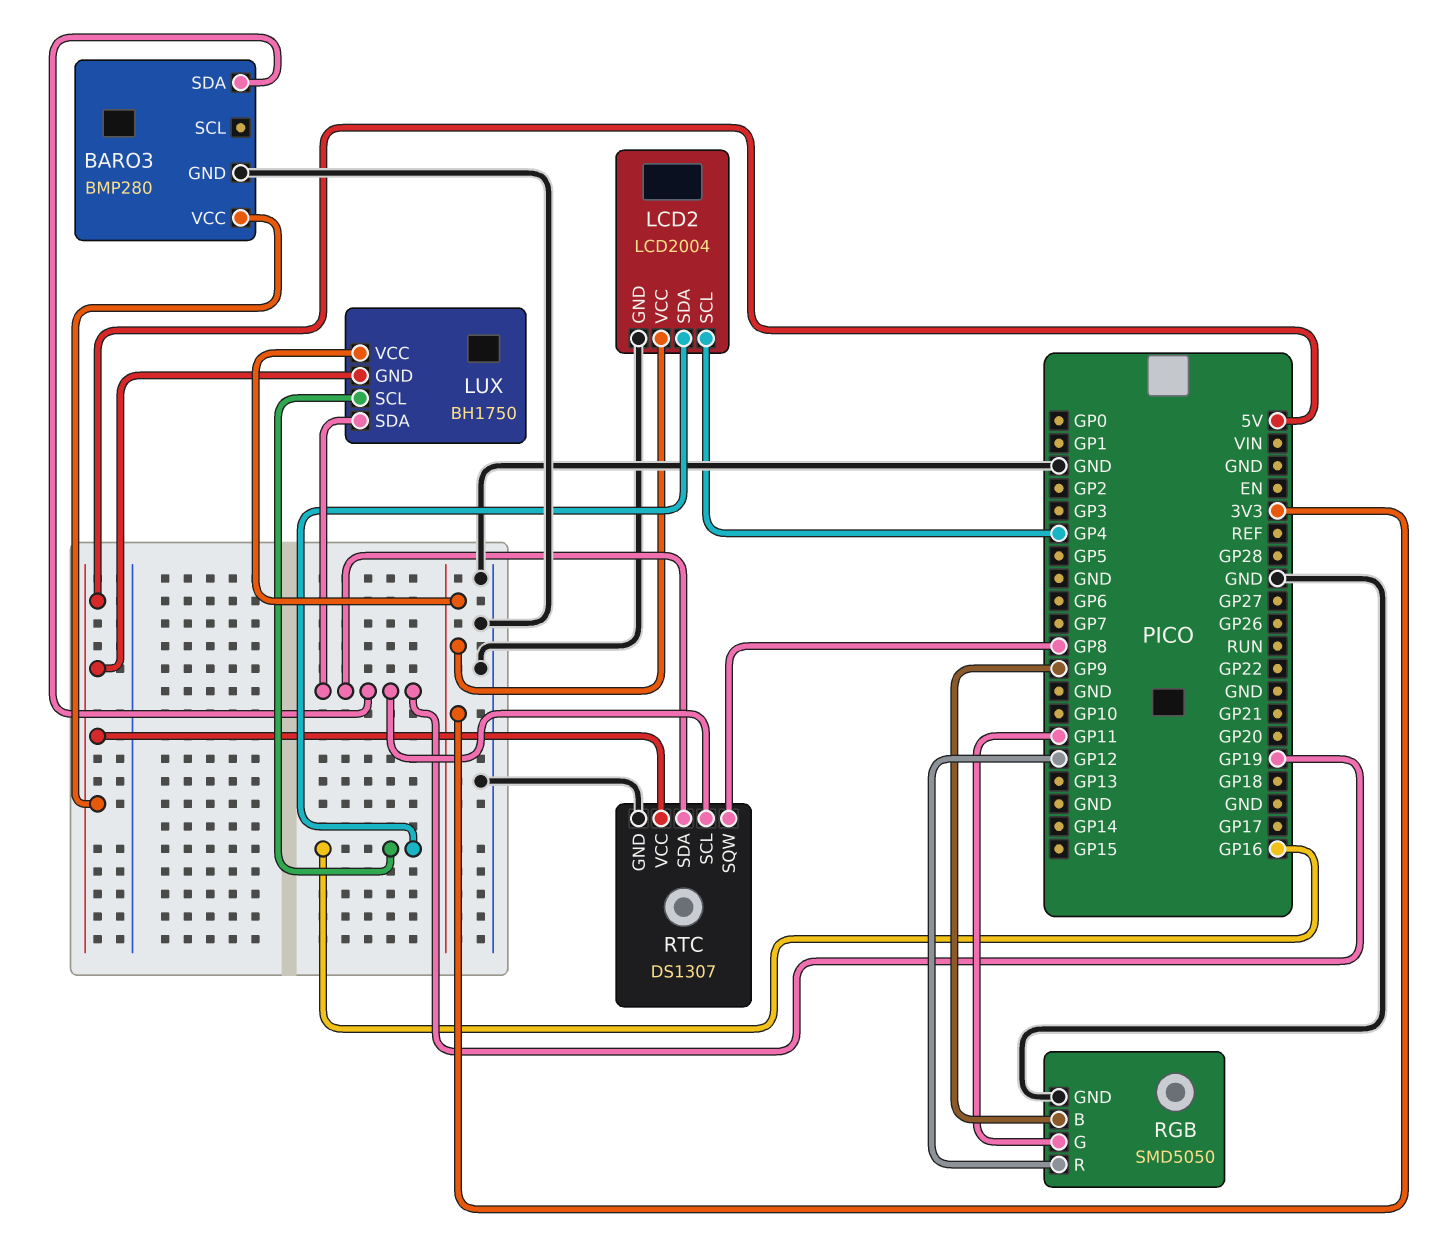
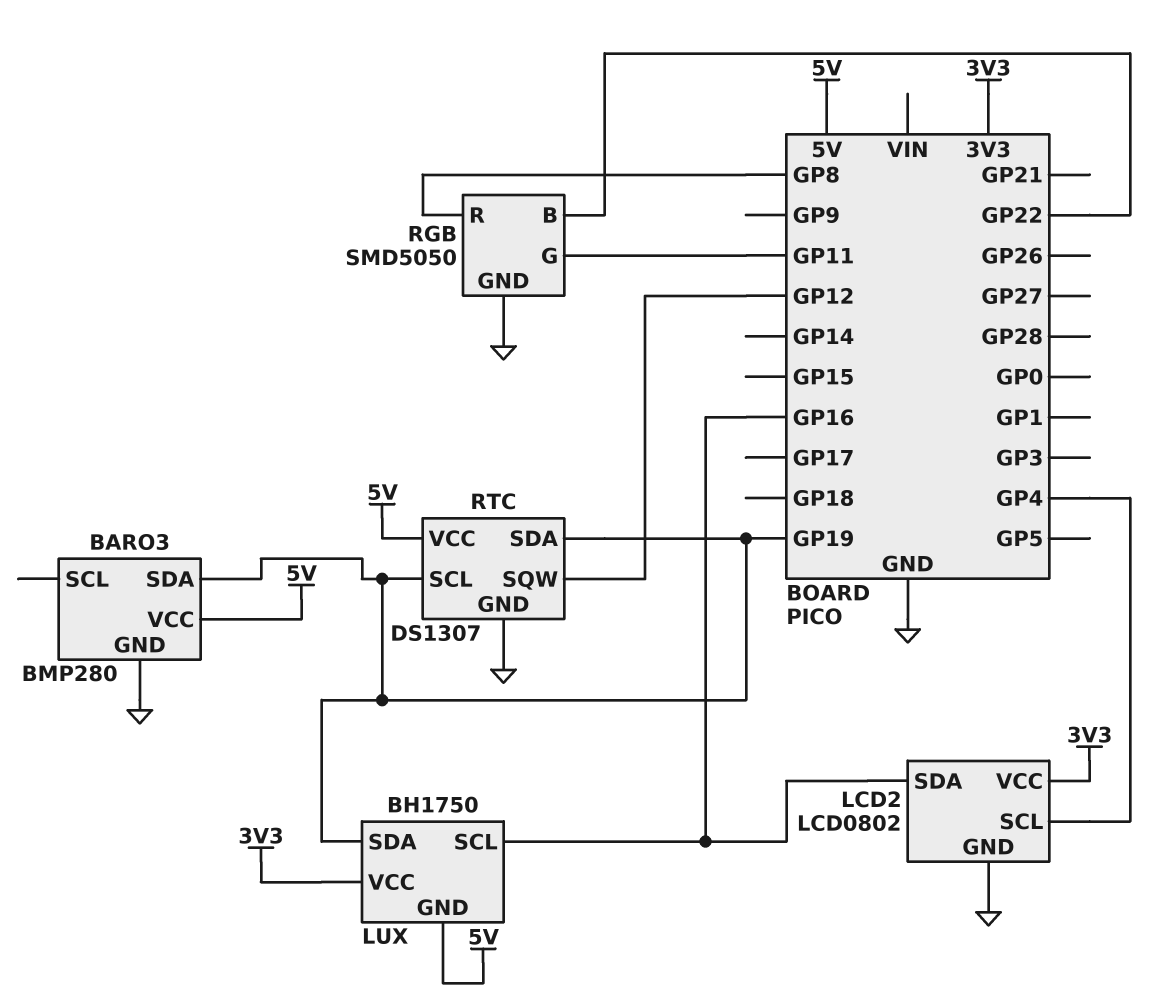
LCD2: LCD2004 -> LCD0802
RGB pin B: GP9 -> GP22
RGB pin R: GP12 -> GP8
RTC pin SQW: GP8 -> GP12

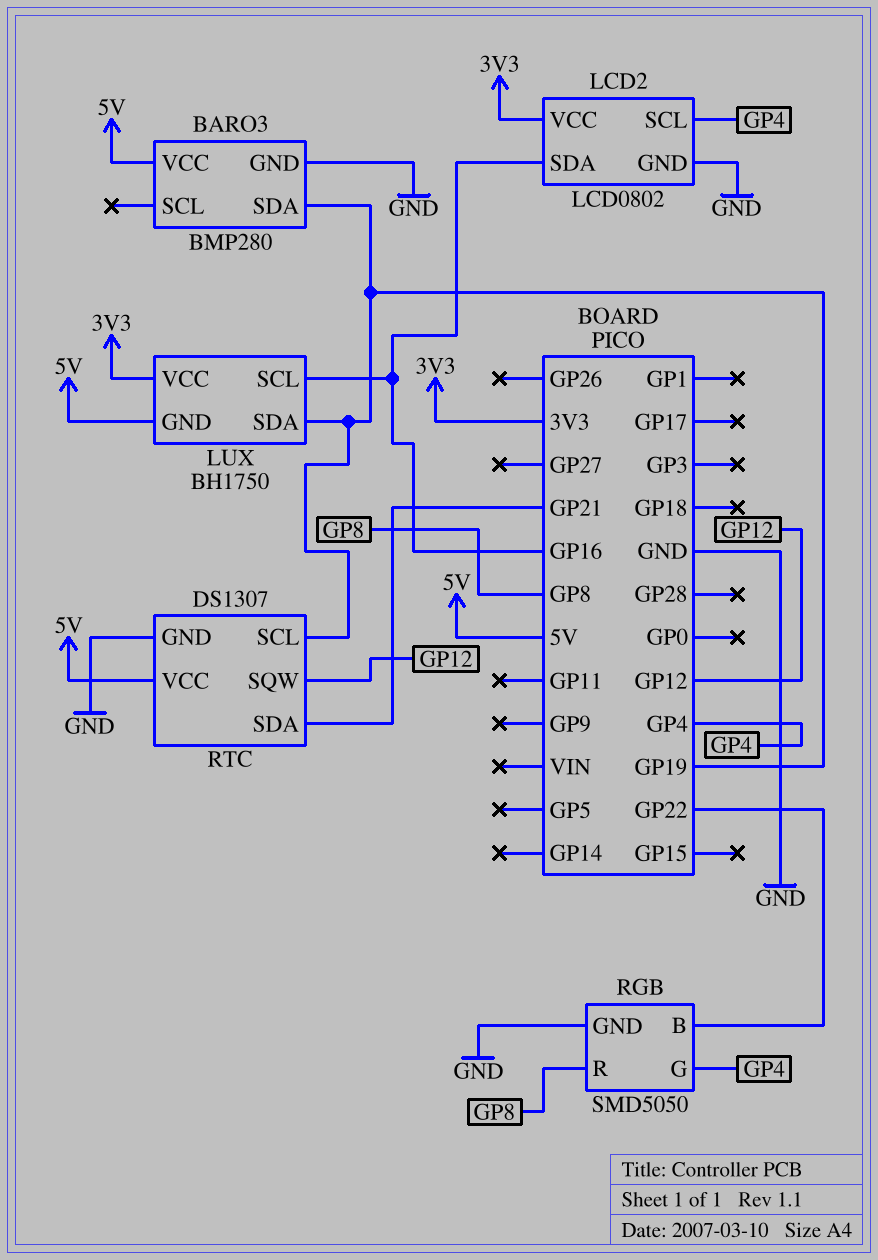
RGB pin G: GP11 -> GP4
RTC pin SDA: GP19 -> GP21

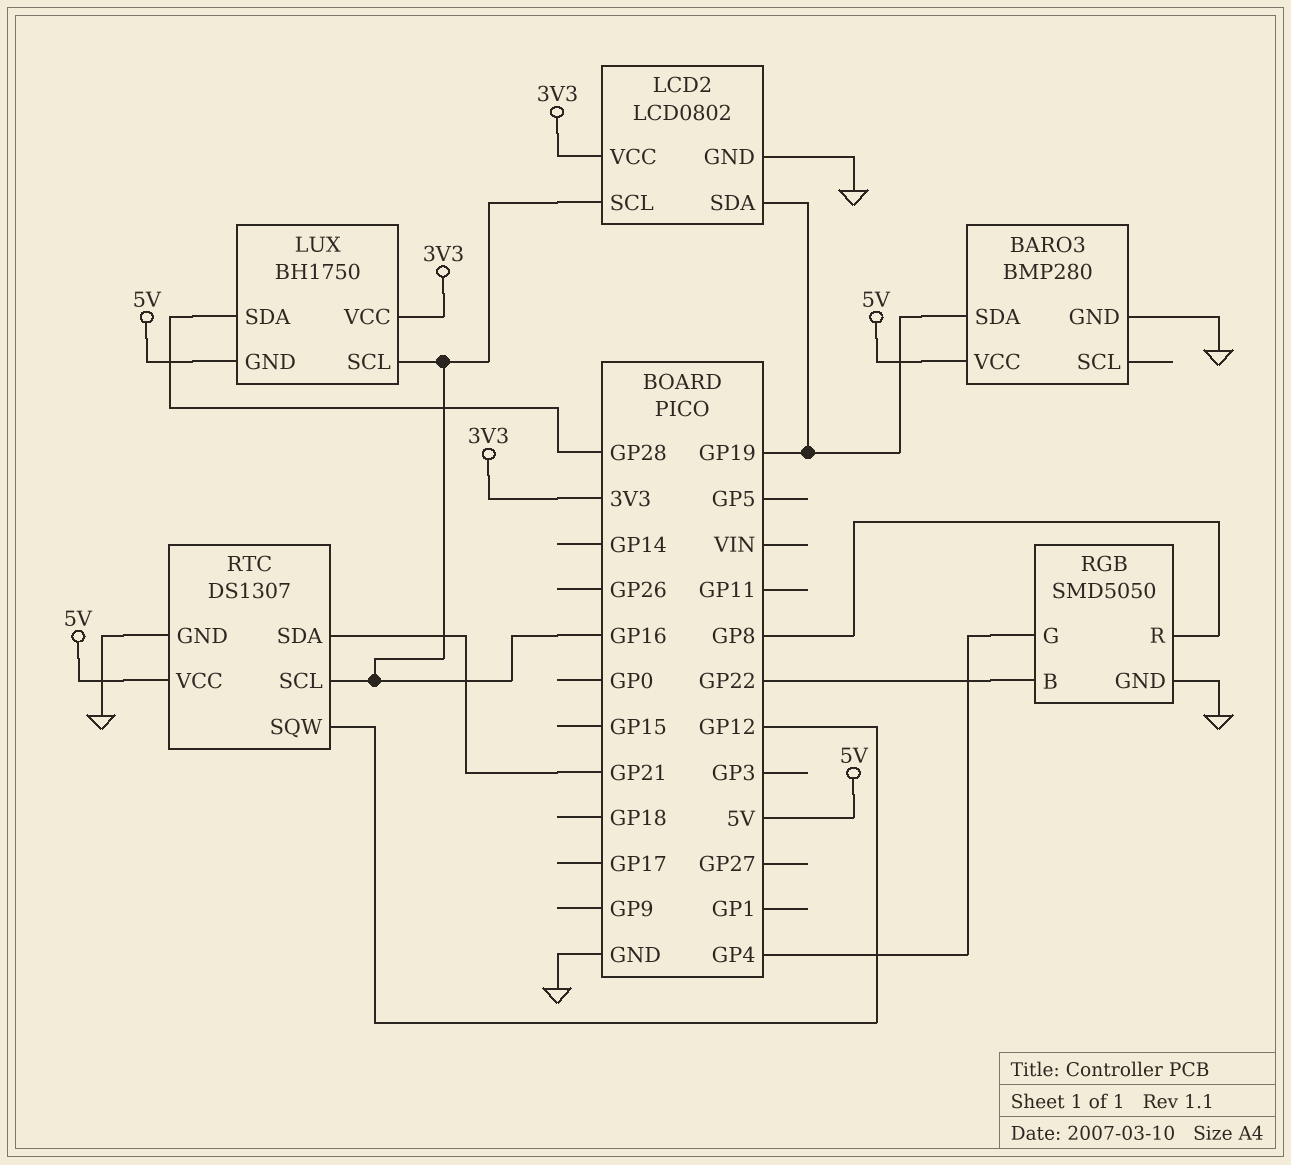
LCD2 pin SCL: GP4 -> GP16
LCD2 pin SDA: GP16 -> GP19
LUX pin SDA: GP19 -> GP28
RTC pin SCL: GP19 -> GP16

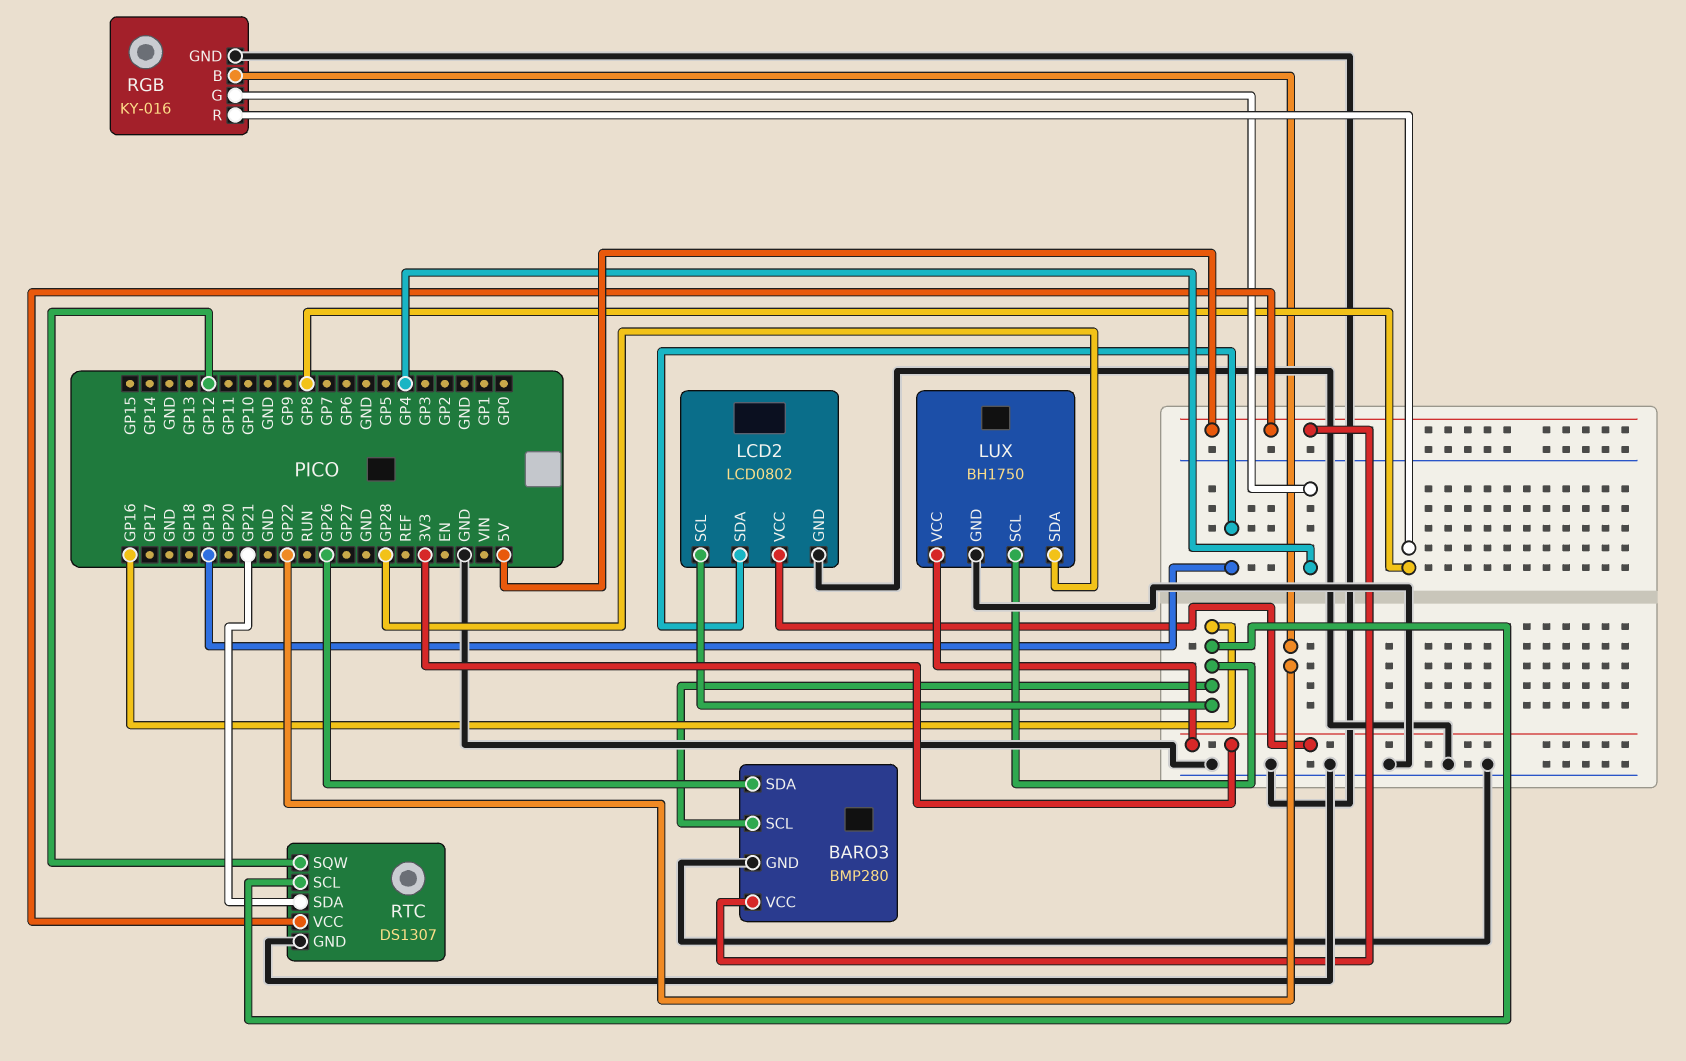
BARO3 pin SCL: none -> GP16
BARO3 pin SDA: GP19 -> GP26
LUX pin GND: 5V -> GND
RGB: SMD5050 -> KY-016

